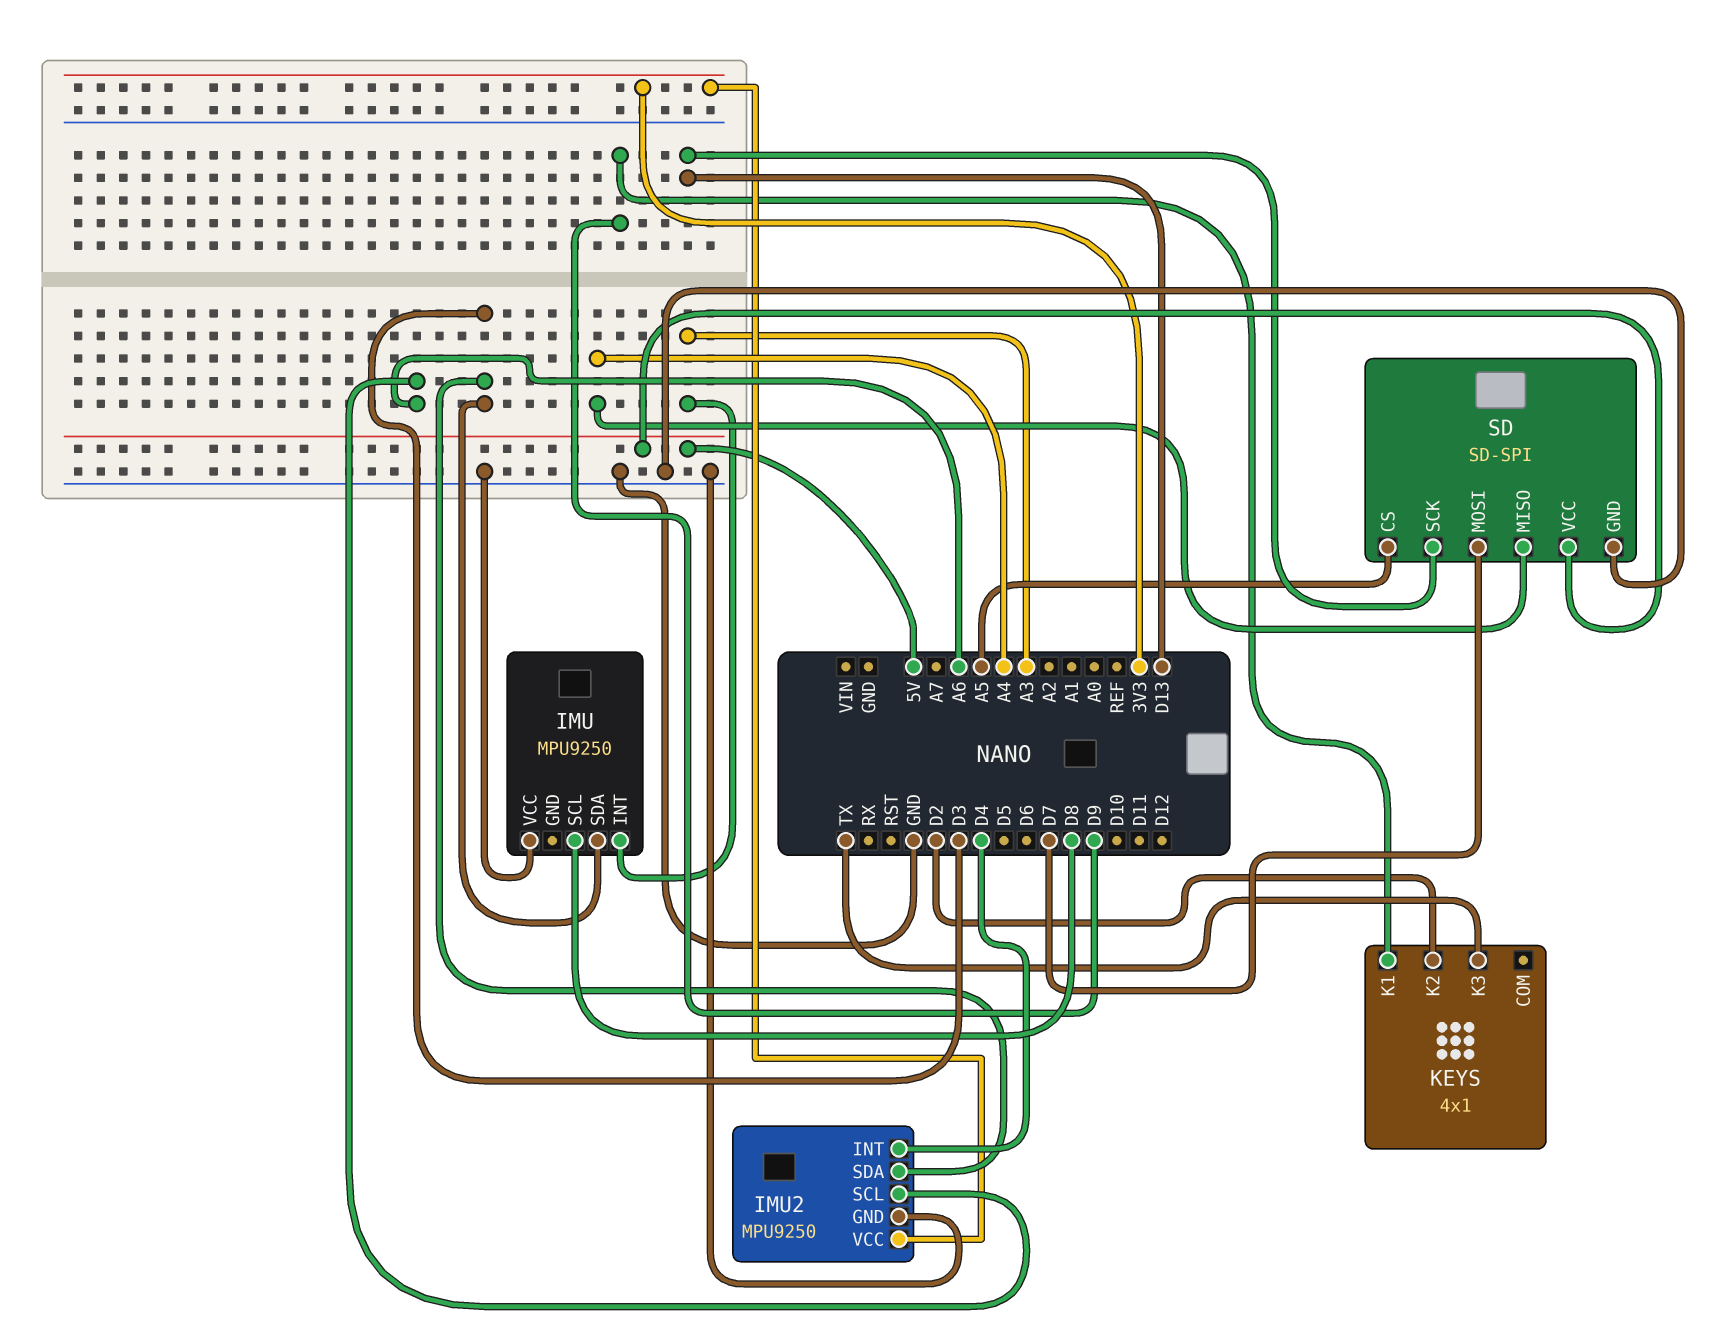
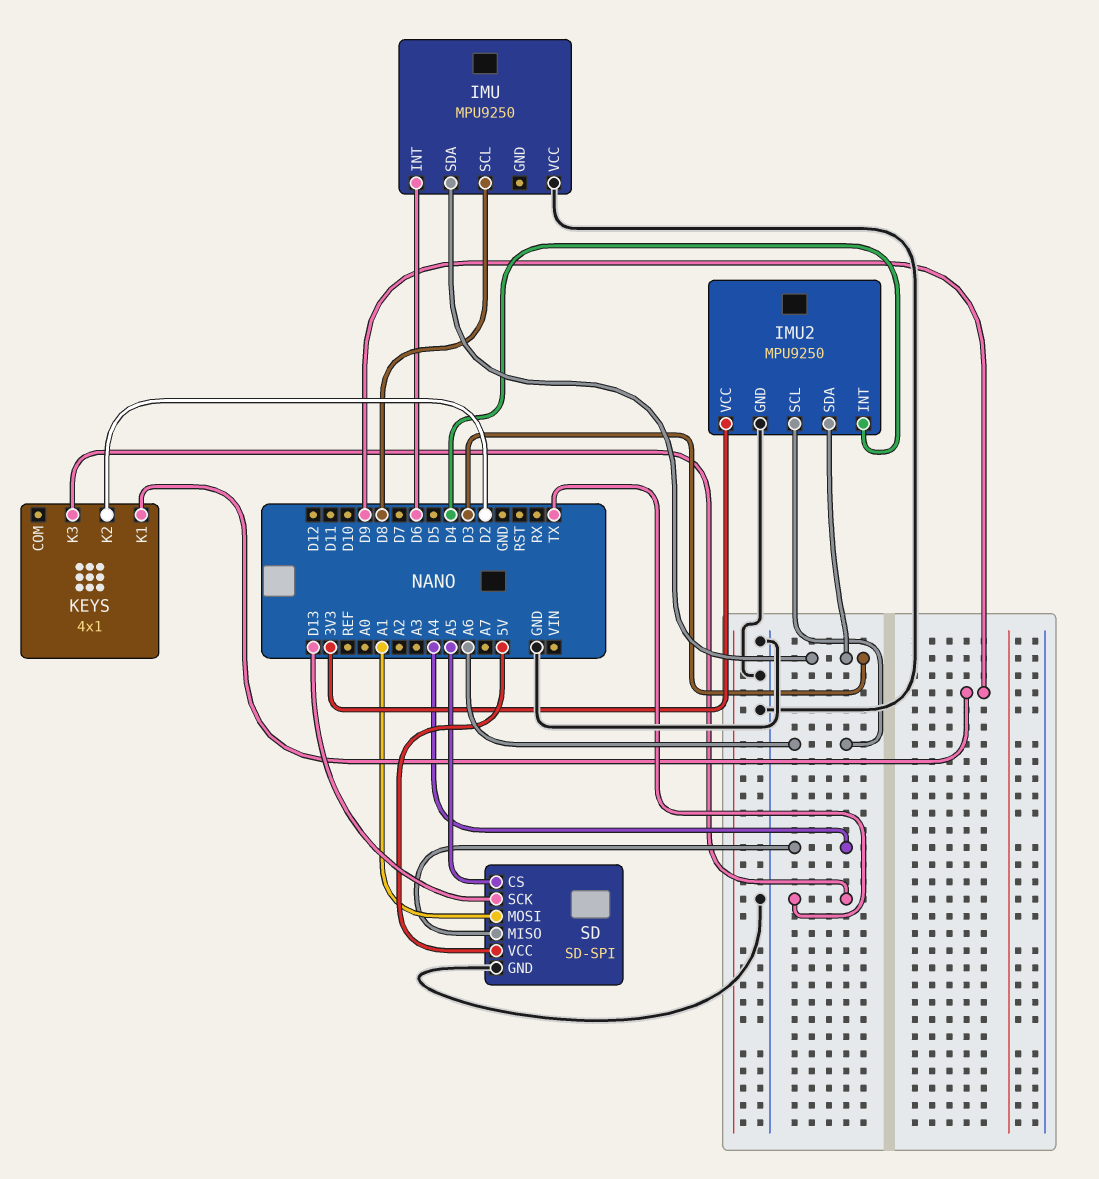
IMU pin INT: A3 -> D6
SD pin MOSI: D7 -> A1

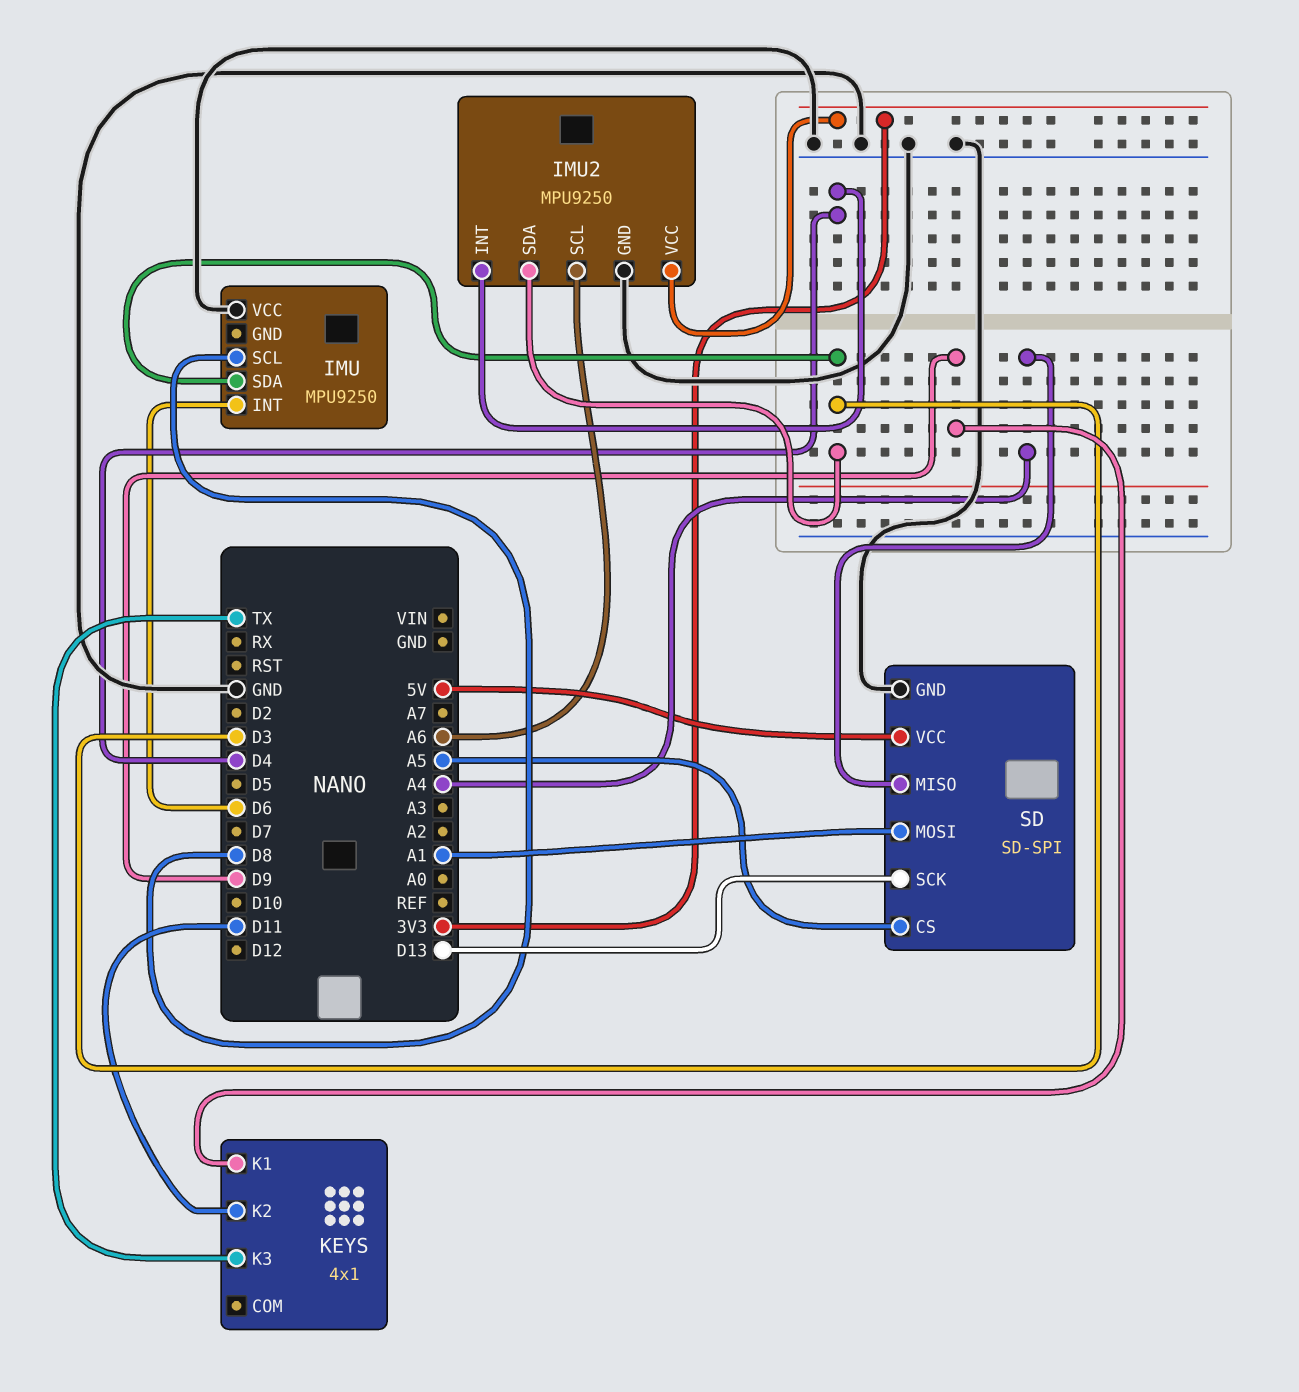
KEYS pin K2: D2 -> D11

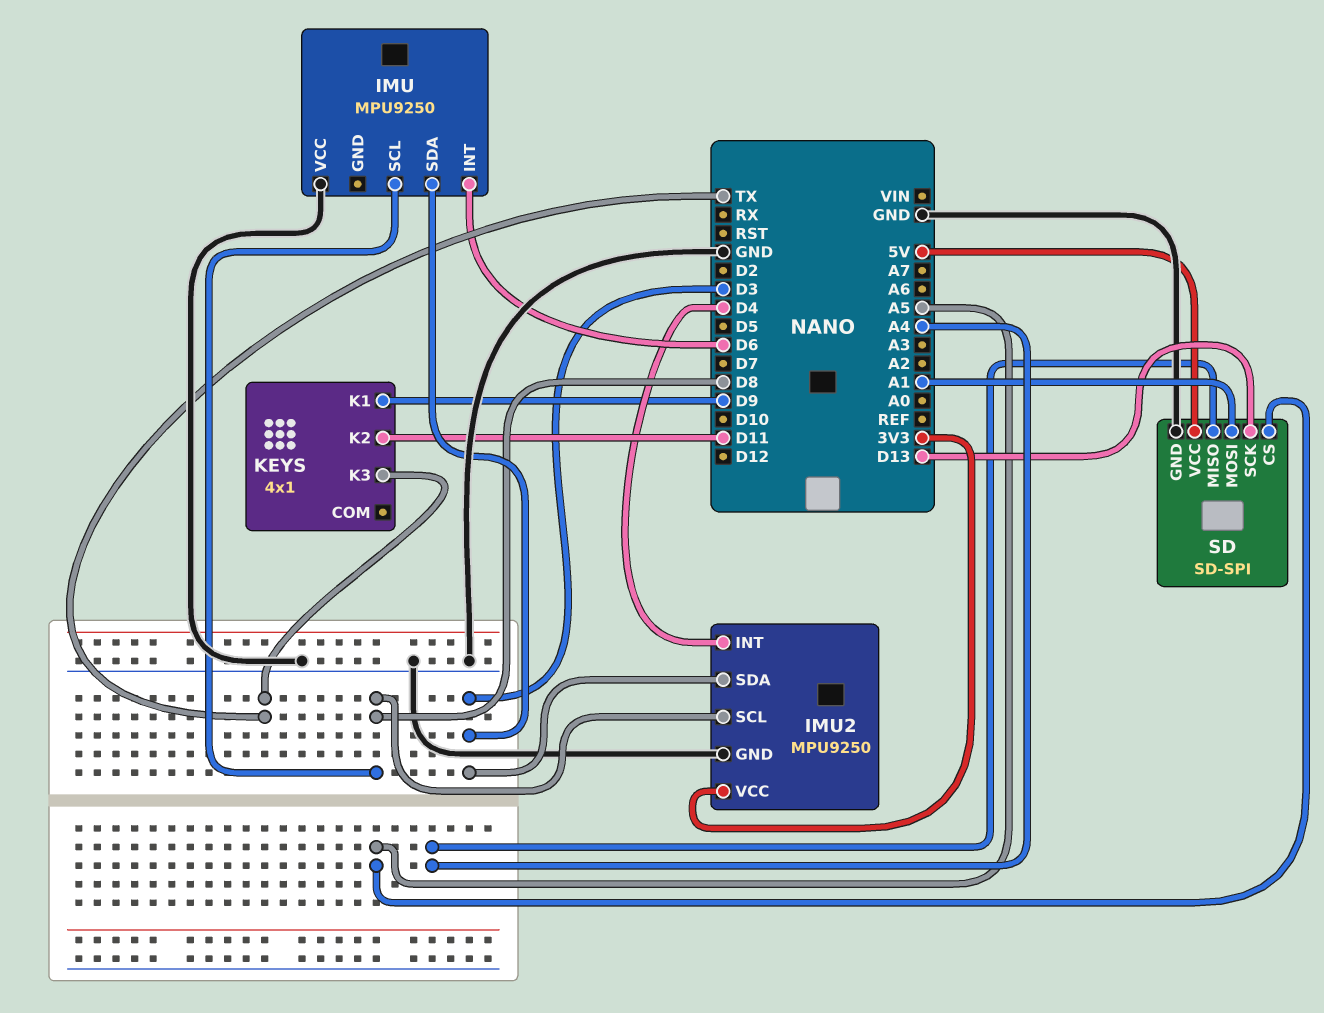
IMU2 pin SCL: A6 -> D8

